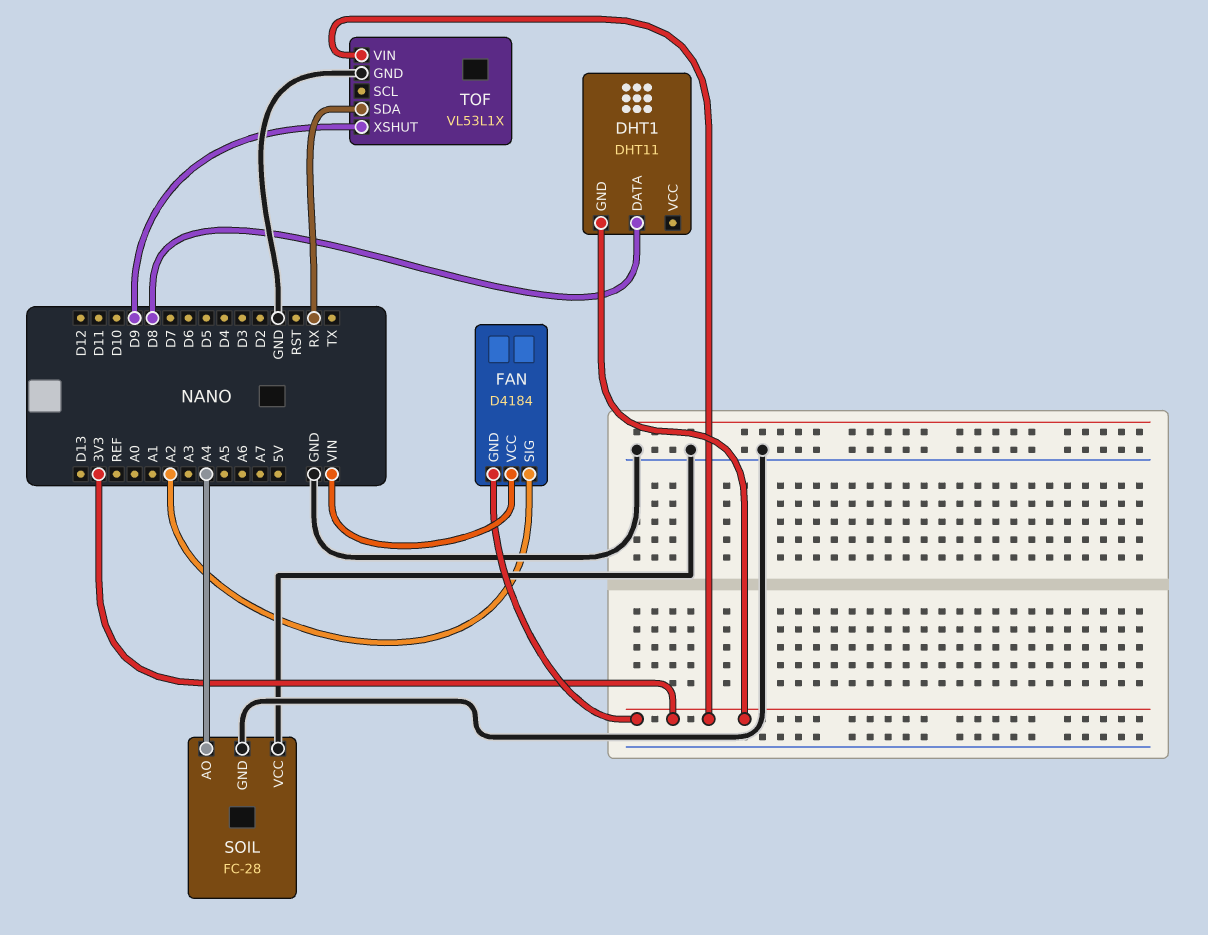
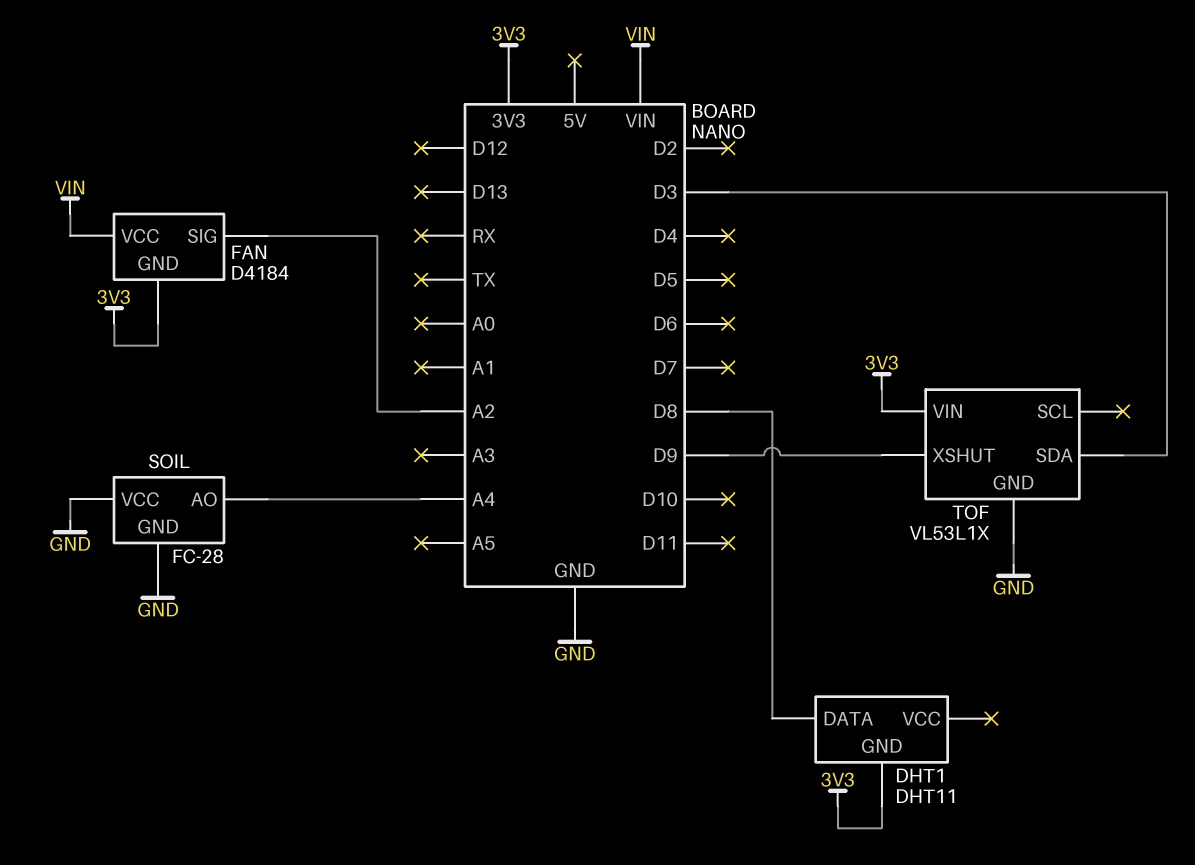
TOF pin SDA: RX -> D3

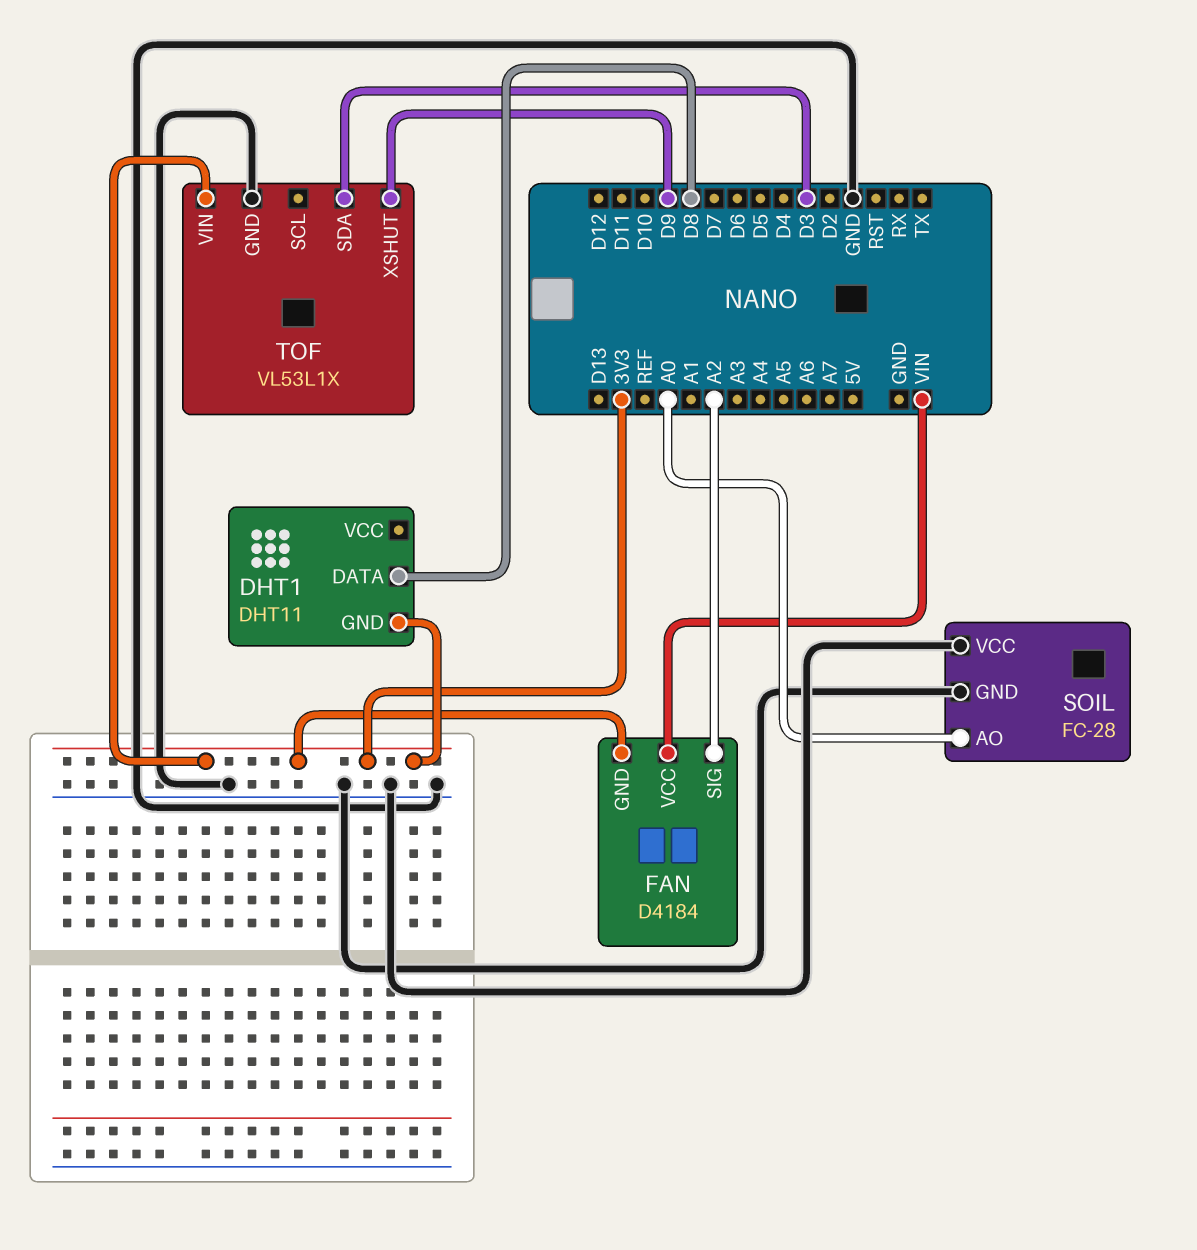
SOIL pin AO: A4 -> A0

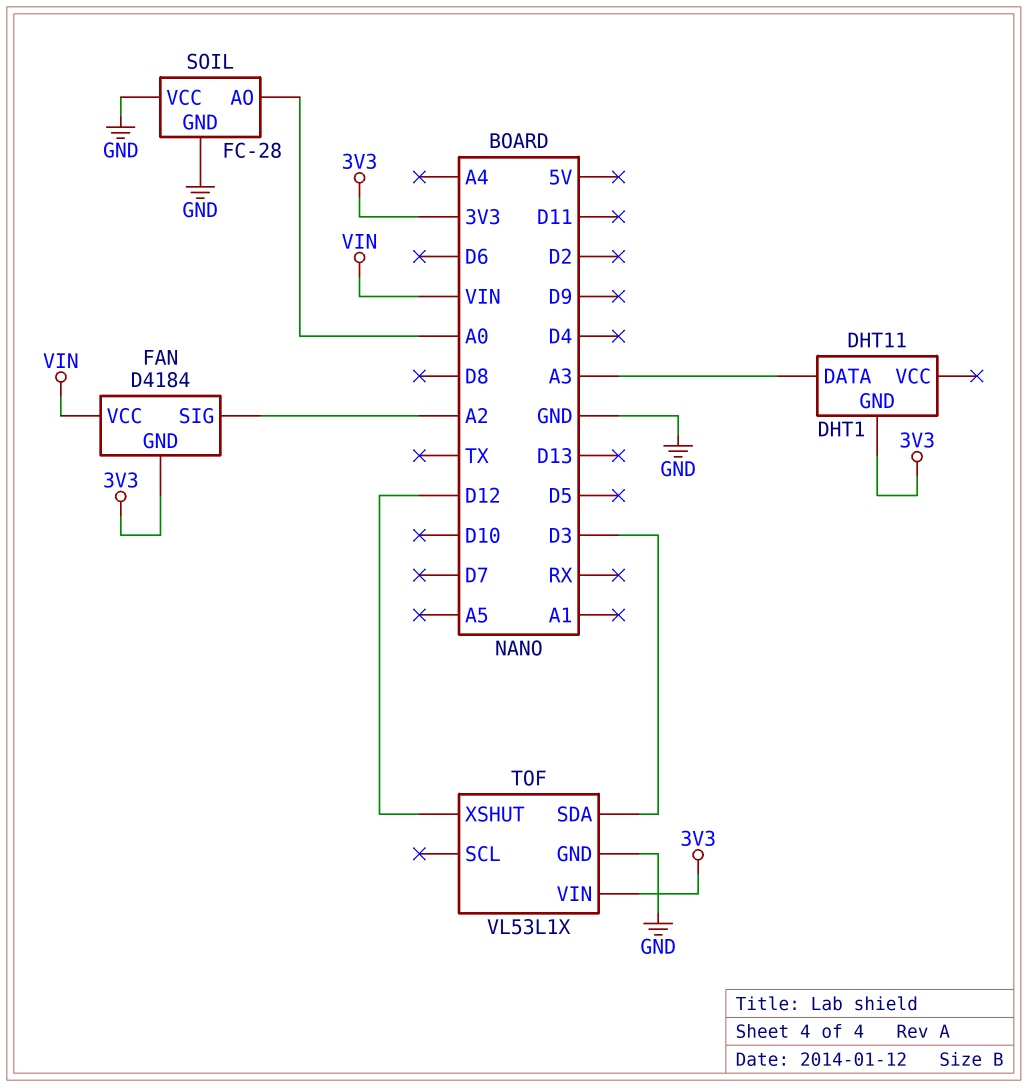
DHT1 pin DATA: D8 -> A3
TOF pin XSHUT: D9 -> D12

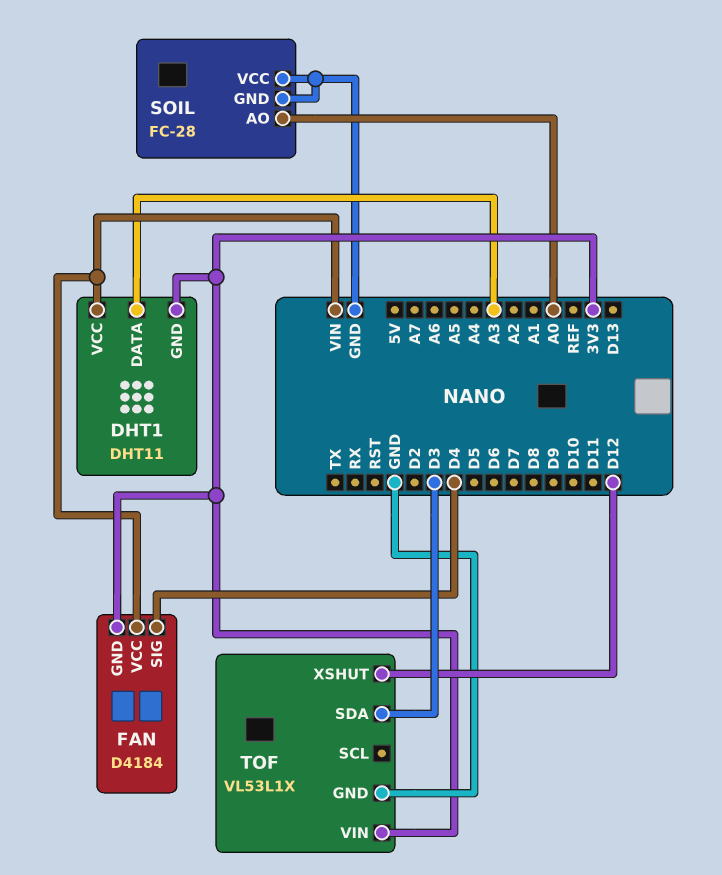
DHT1 pin VCC: none -> VIN
FAN pin SIG: A2 -> D4

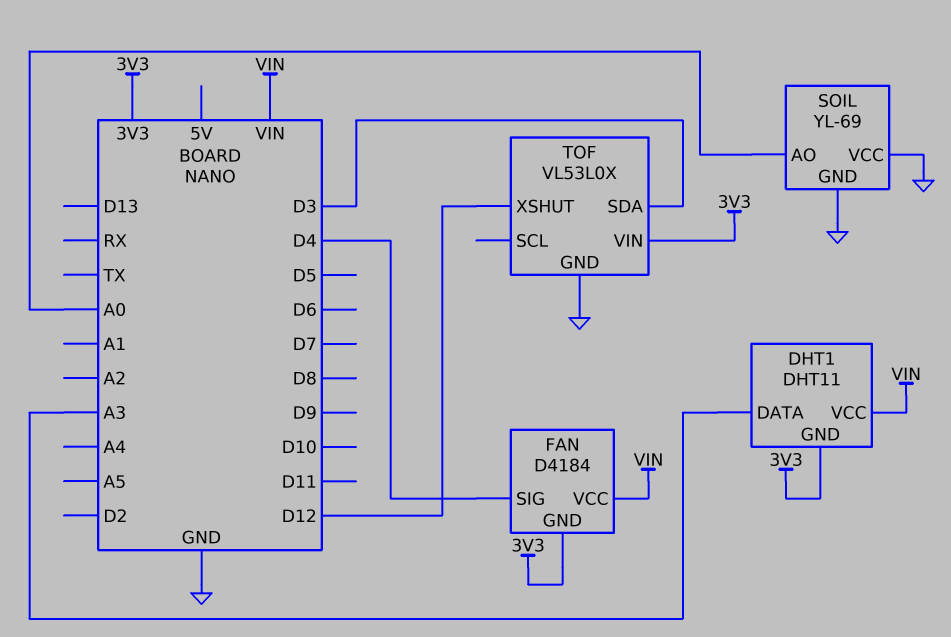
SOIL: FC-28 -> YL-69
TOF: VL53L1X -> VL53L0X

